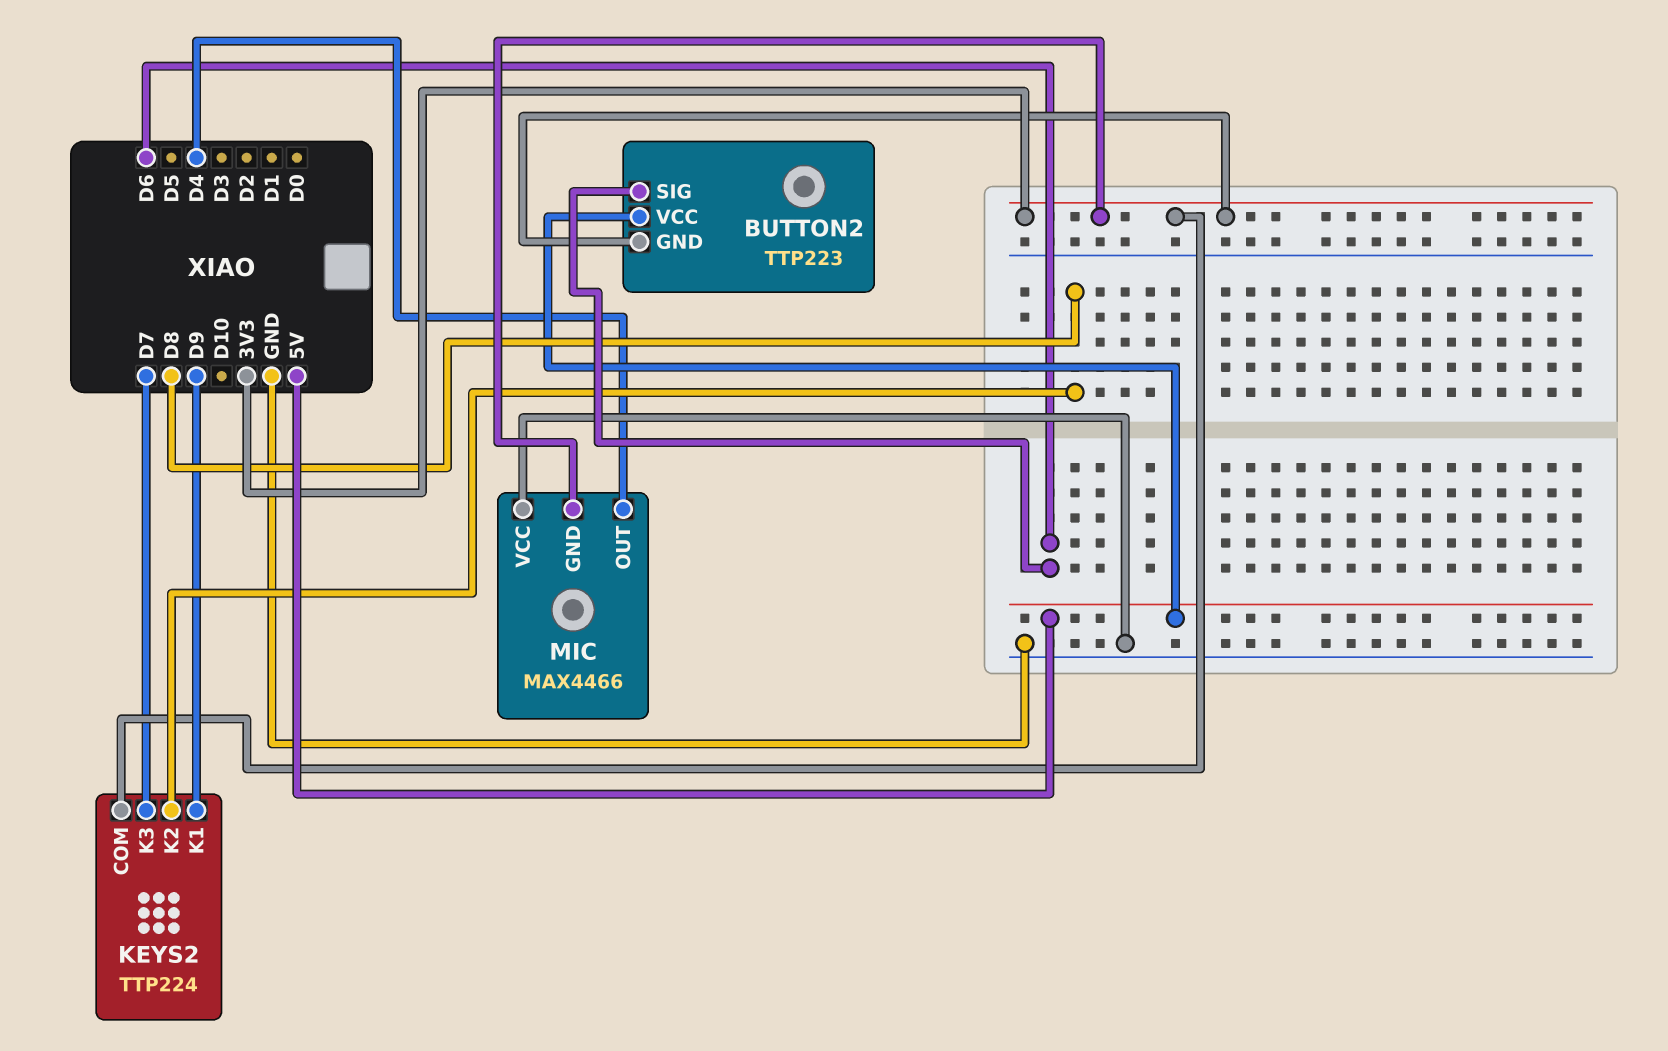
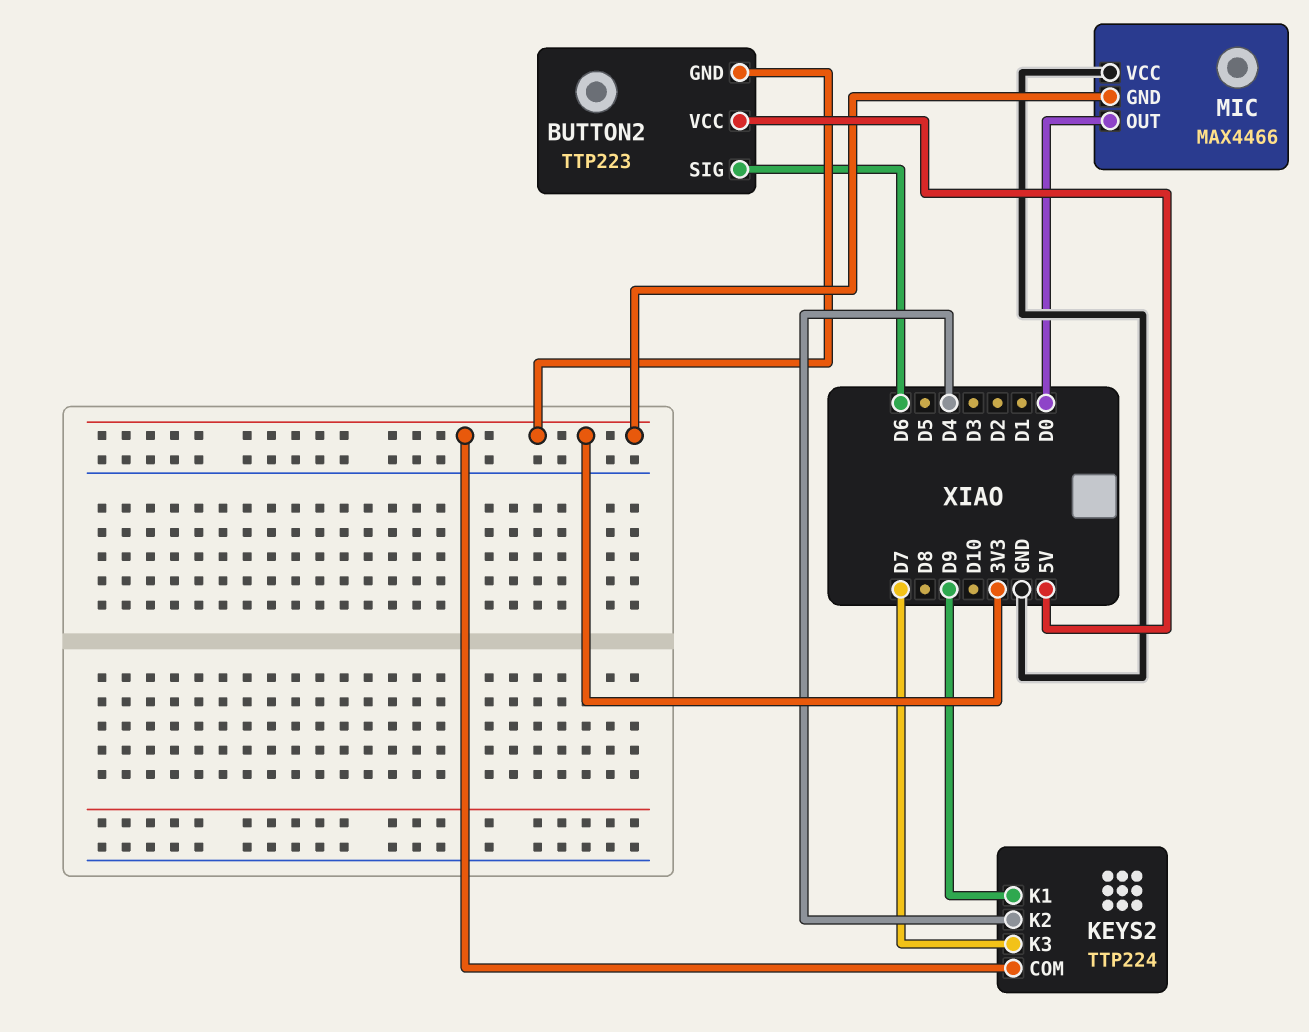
KEYS2 pin K2: D8 -> D4
MIC pin OUT: D4 -> D0

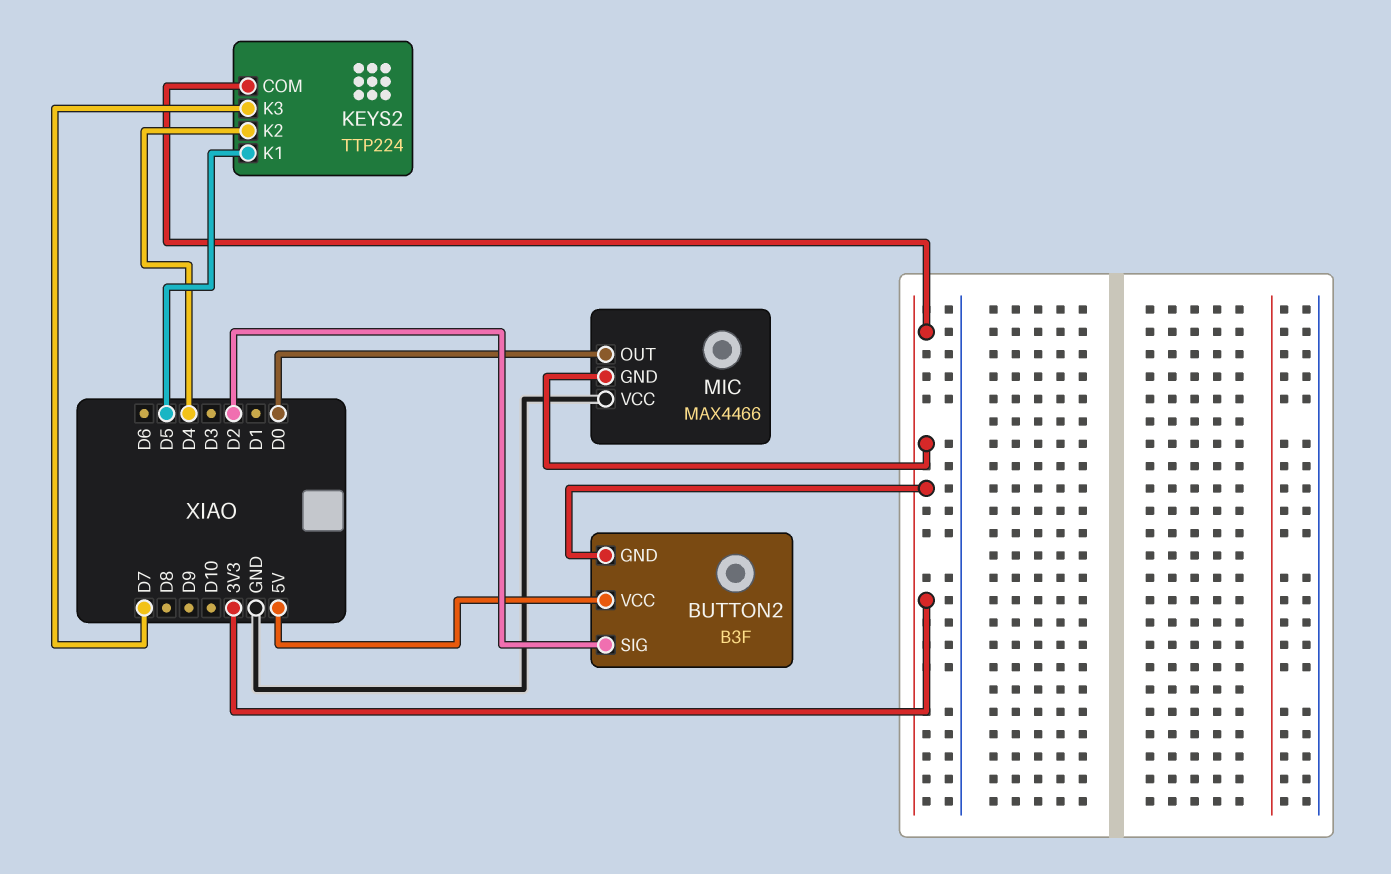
BUTTON2: TTP223 -> B3F
BUTTON2 pin SIG: D6 -> D2
KEYS2 pin K1: D9 -> D5

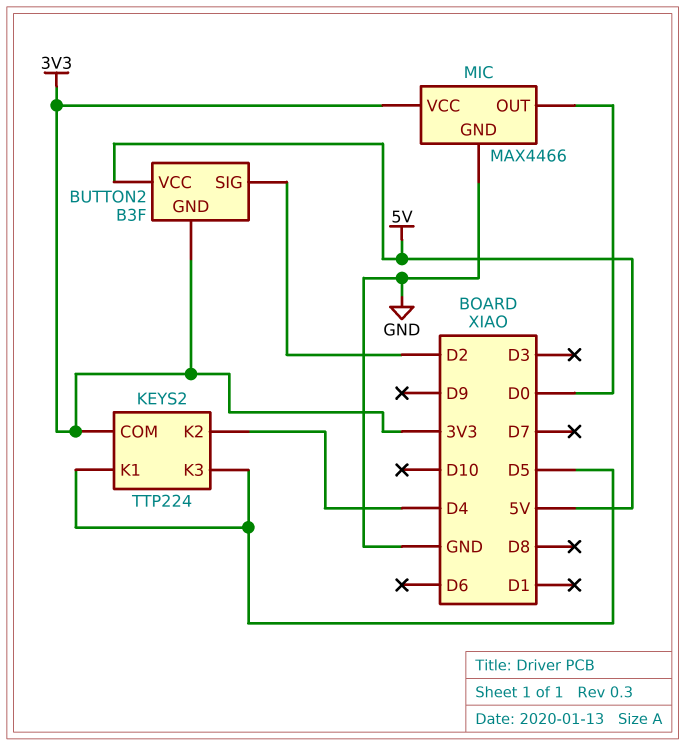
KEYS2 pin K3: D7 -> D5
MIC pin GND: 3V3 -> GND
MIC pin VCC: GND -> 3V3

